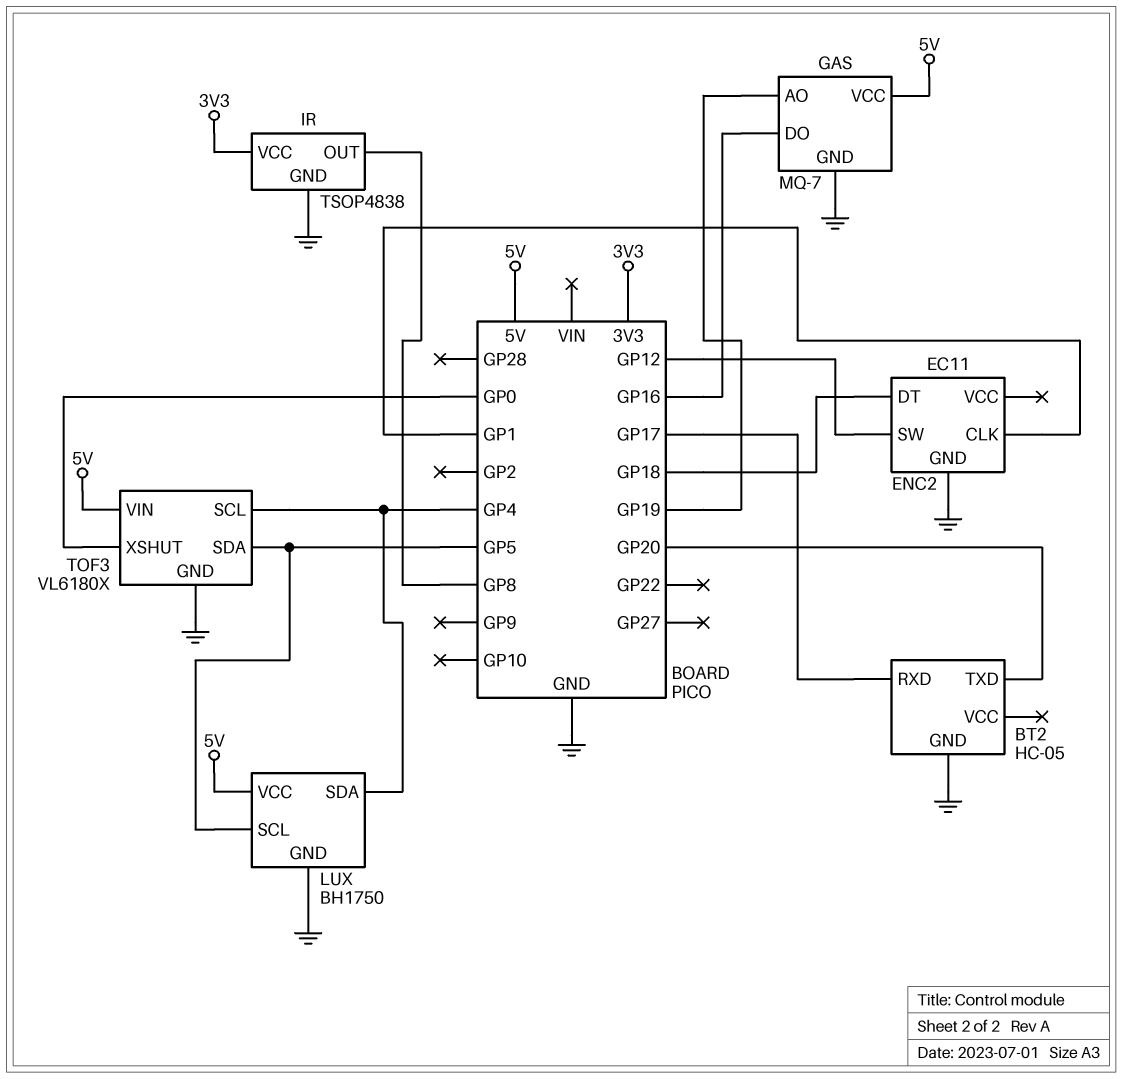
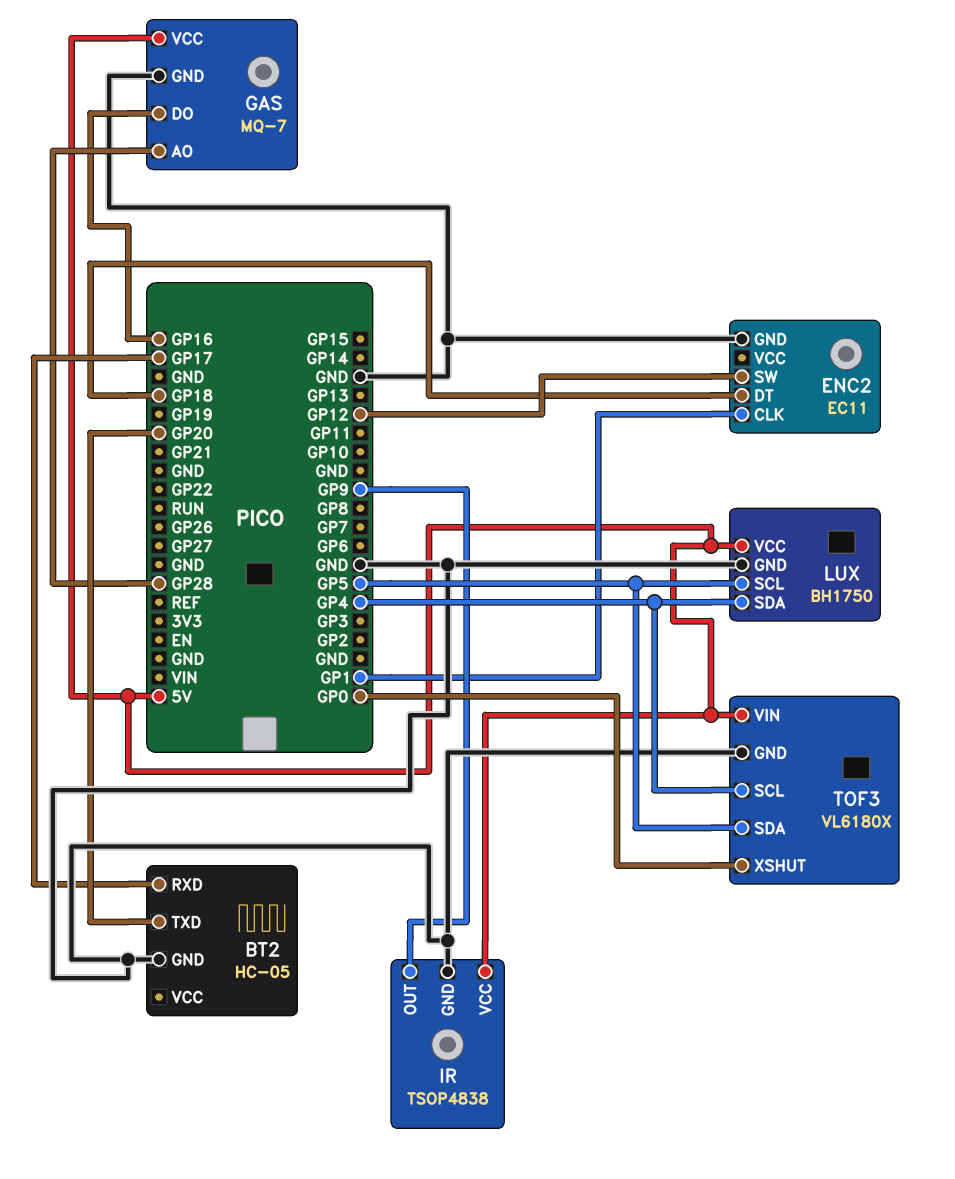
GAS pin AO: GP19 -> GP28
IR pin OUT: GP8 -> GP9
IR pin VCC: 3V3 -> 5V

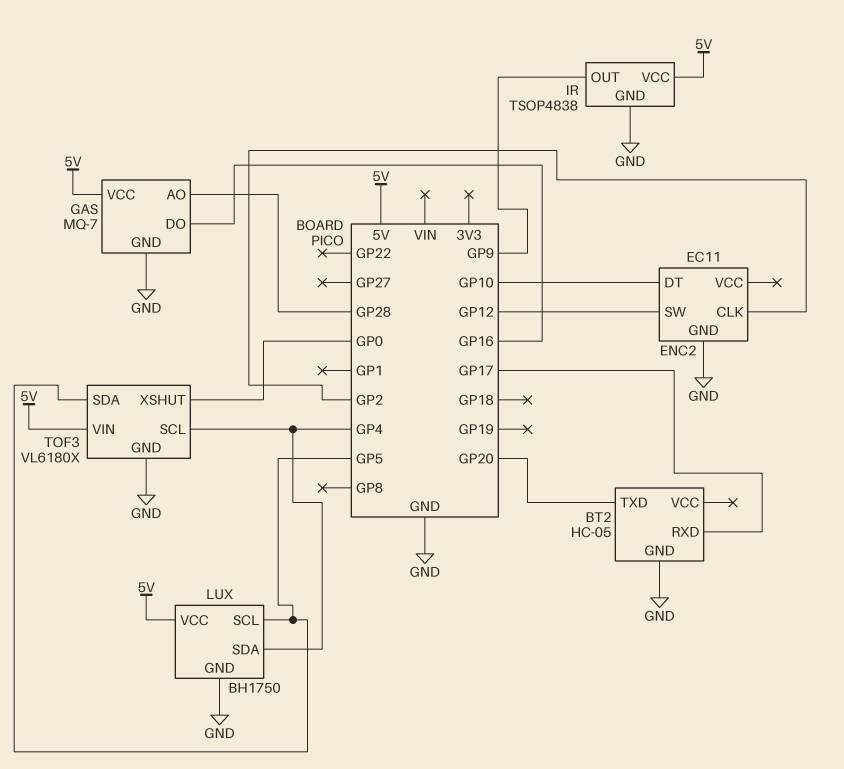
ENC2 pin CLK: GP1 -> GP2
ENC2 pin DT: GP18 -> GP10

